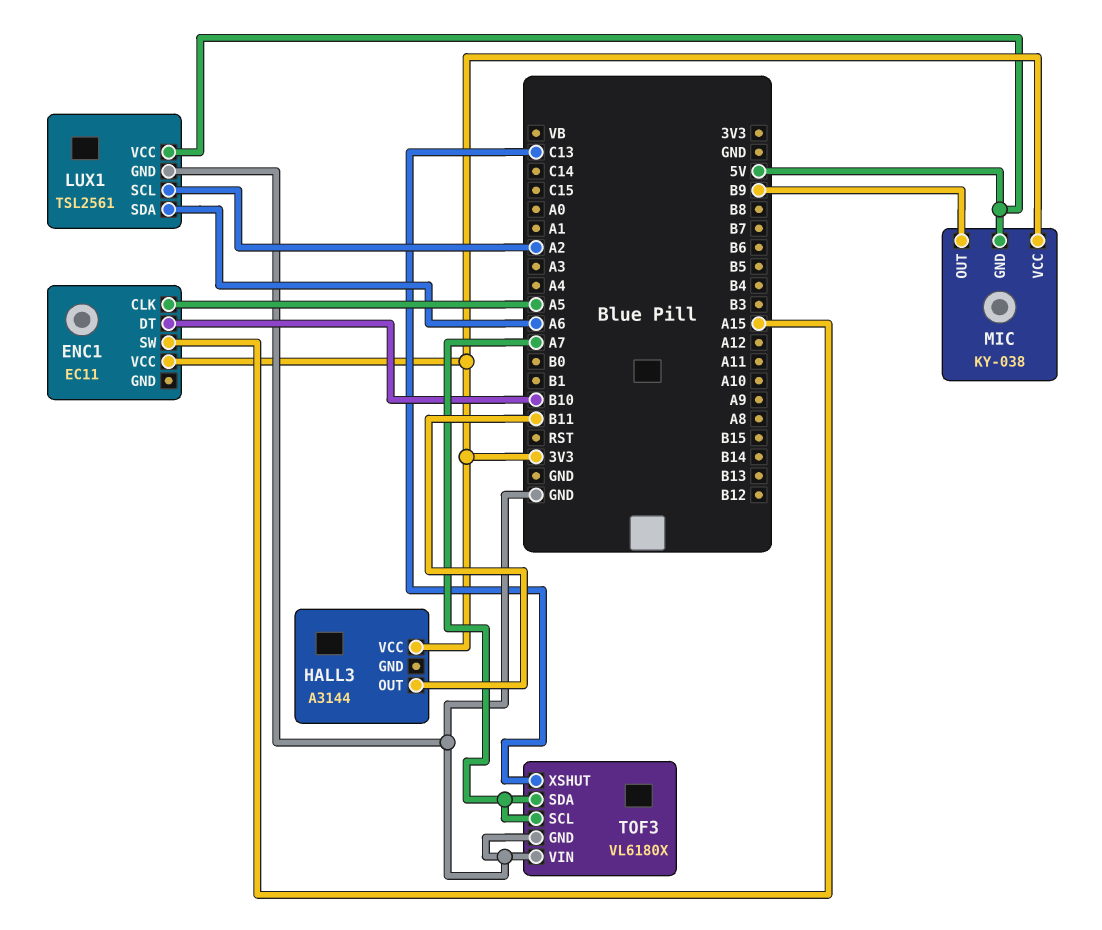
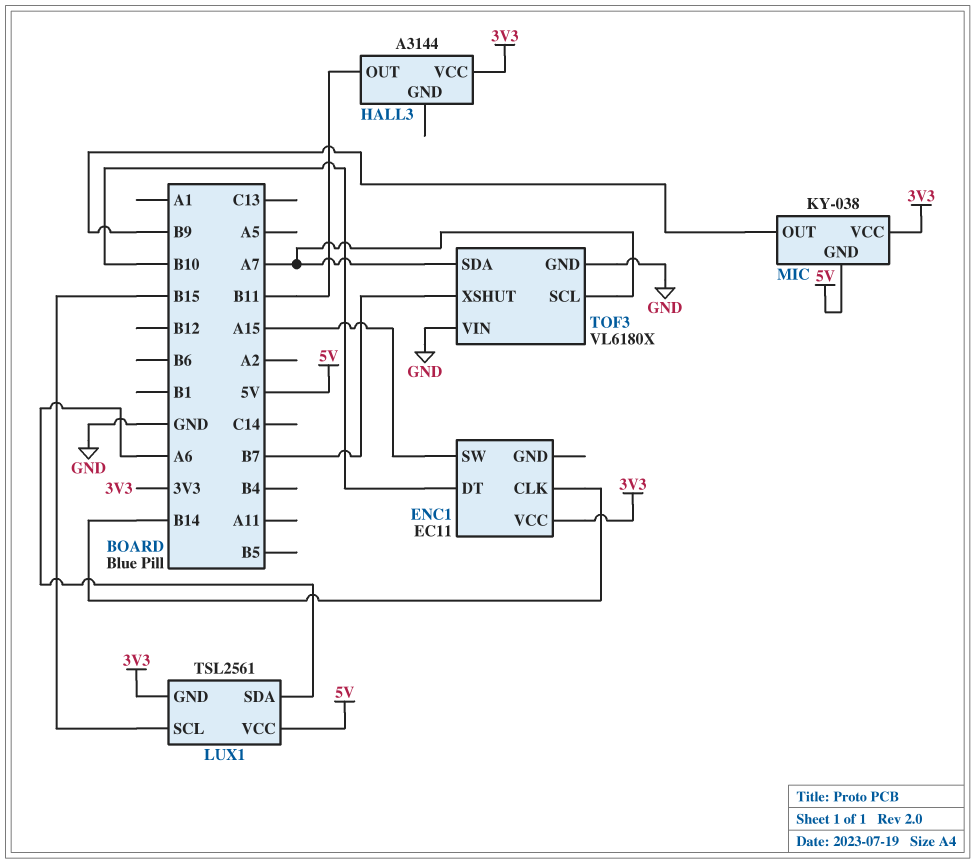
ENC1 pin CLK: A5 -> B14
LUX1 pin GND: GND -> 3V3
LUX1 pin SCL: A2 -> B15
TOF3 pin XSHUT: C13 -> B7

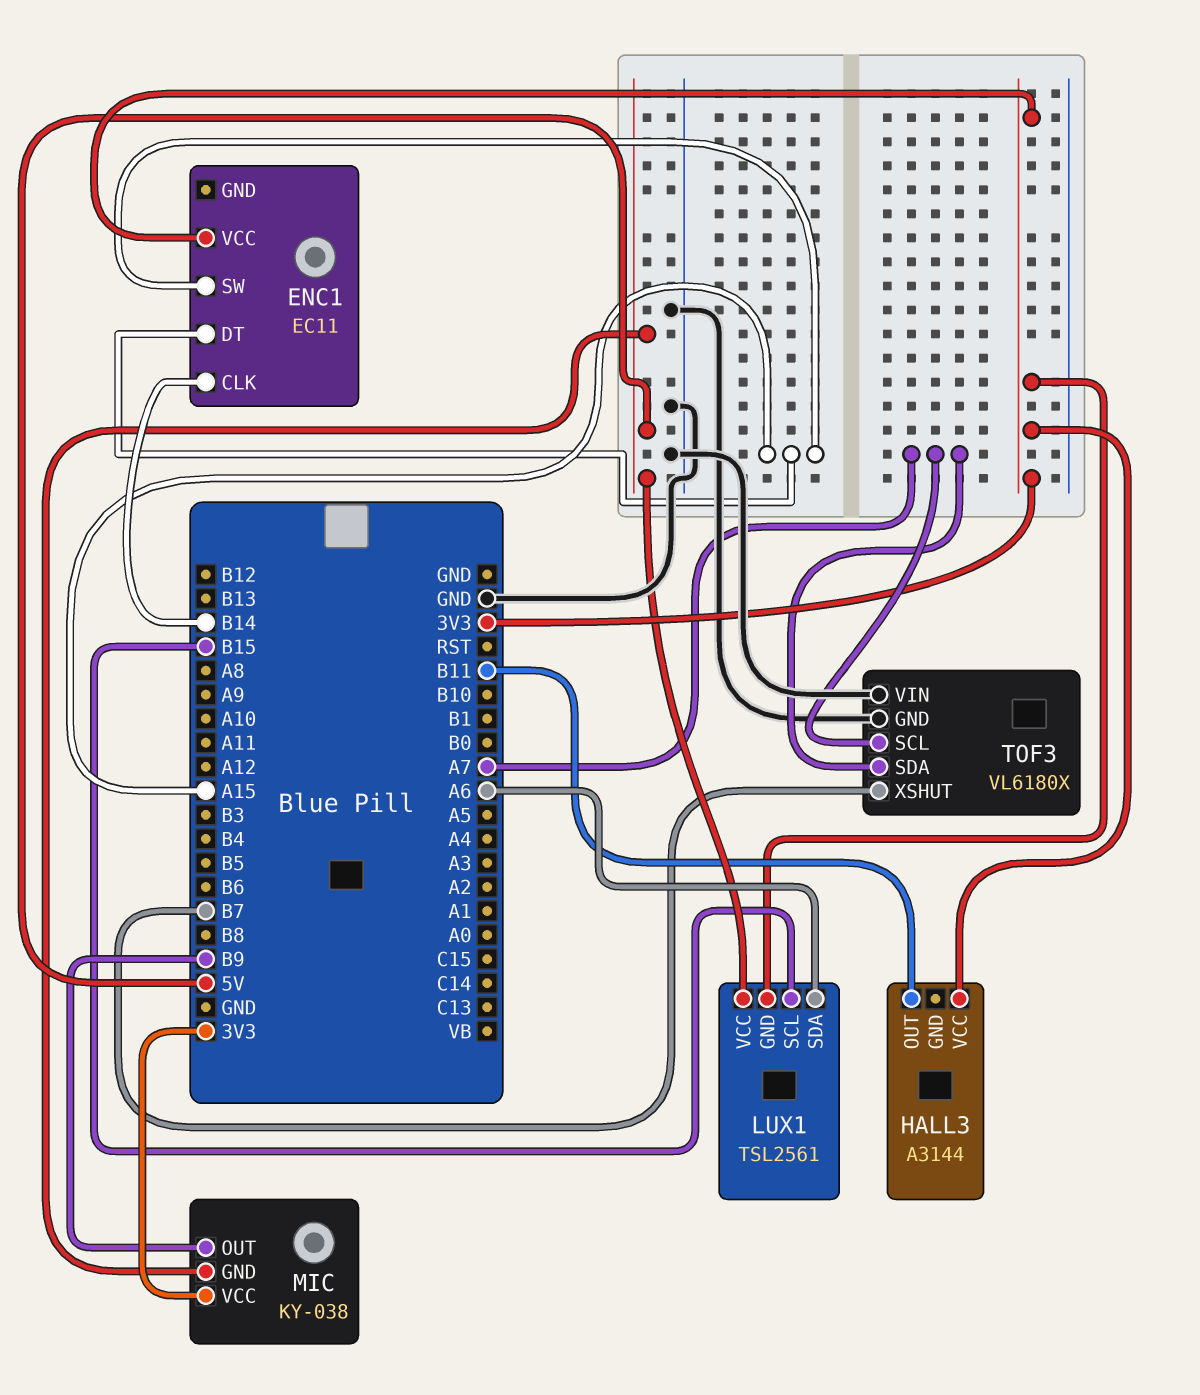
ENC1 pin DT: B10 -> A15

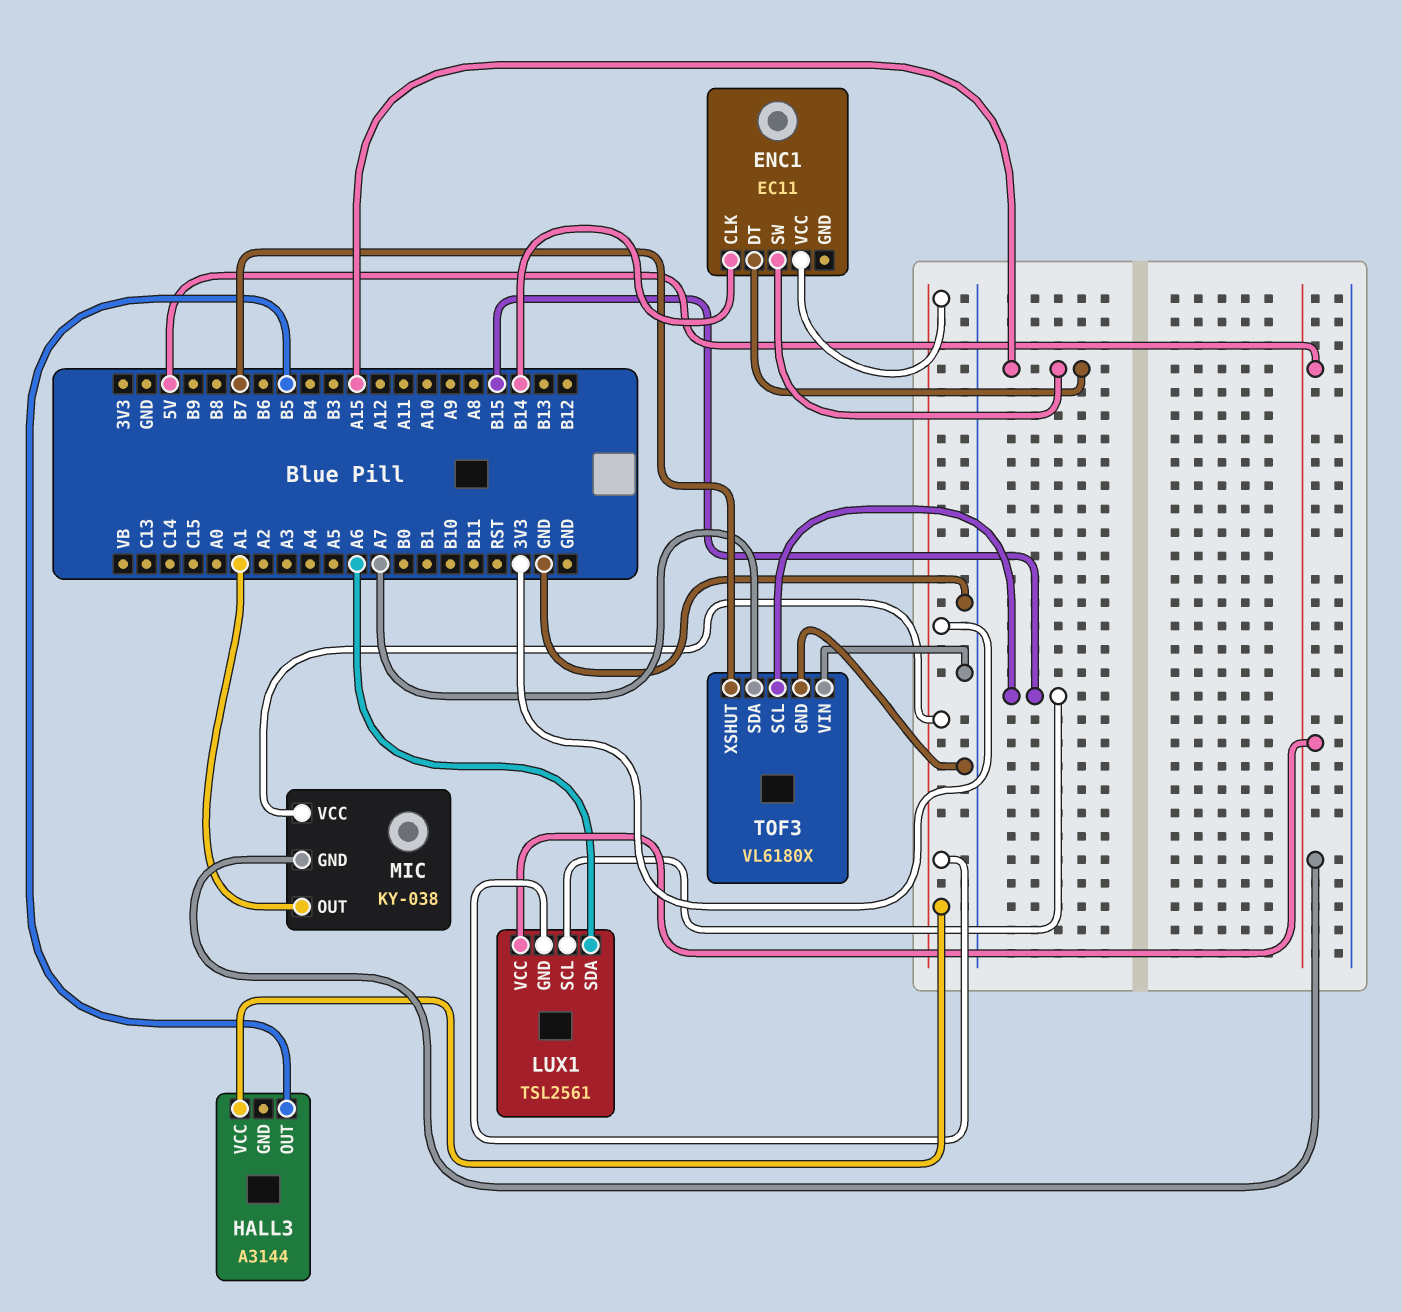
HALL3 pin OUT: B11 -> B5
MIC pin OUT: B9 -> A1
TOF3 pin SCL: A7 -> B15

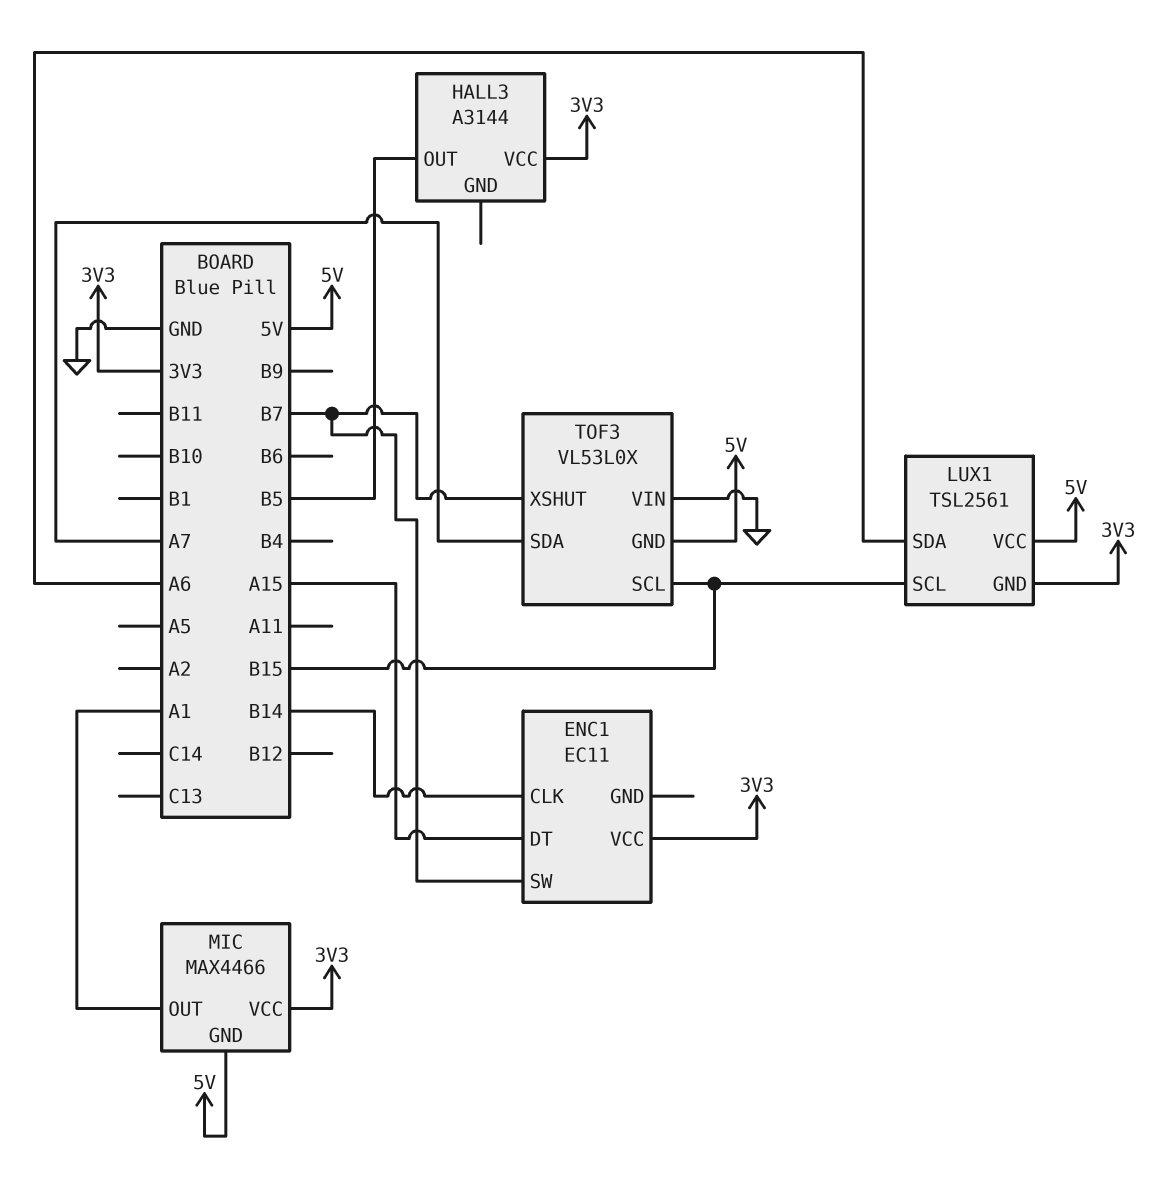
ENC1 pin SW: A15 -> B7
MIC: KY-038 -> MAX4466
TOF3: VL6180X -> VL53L0X
TOF3 pin GND: GND -> 5V

